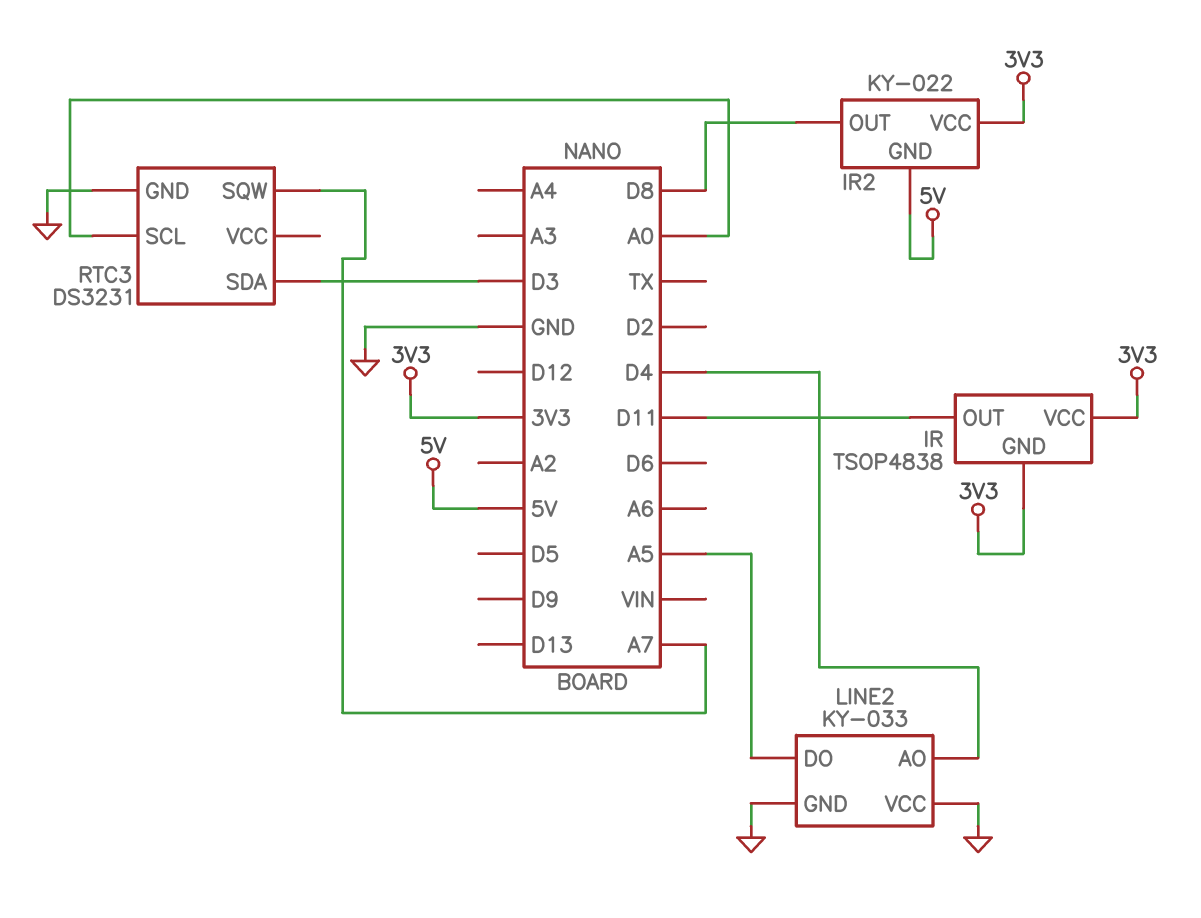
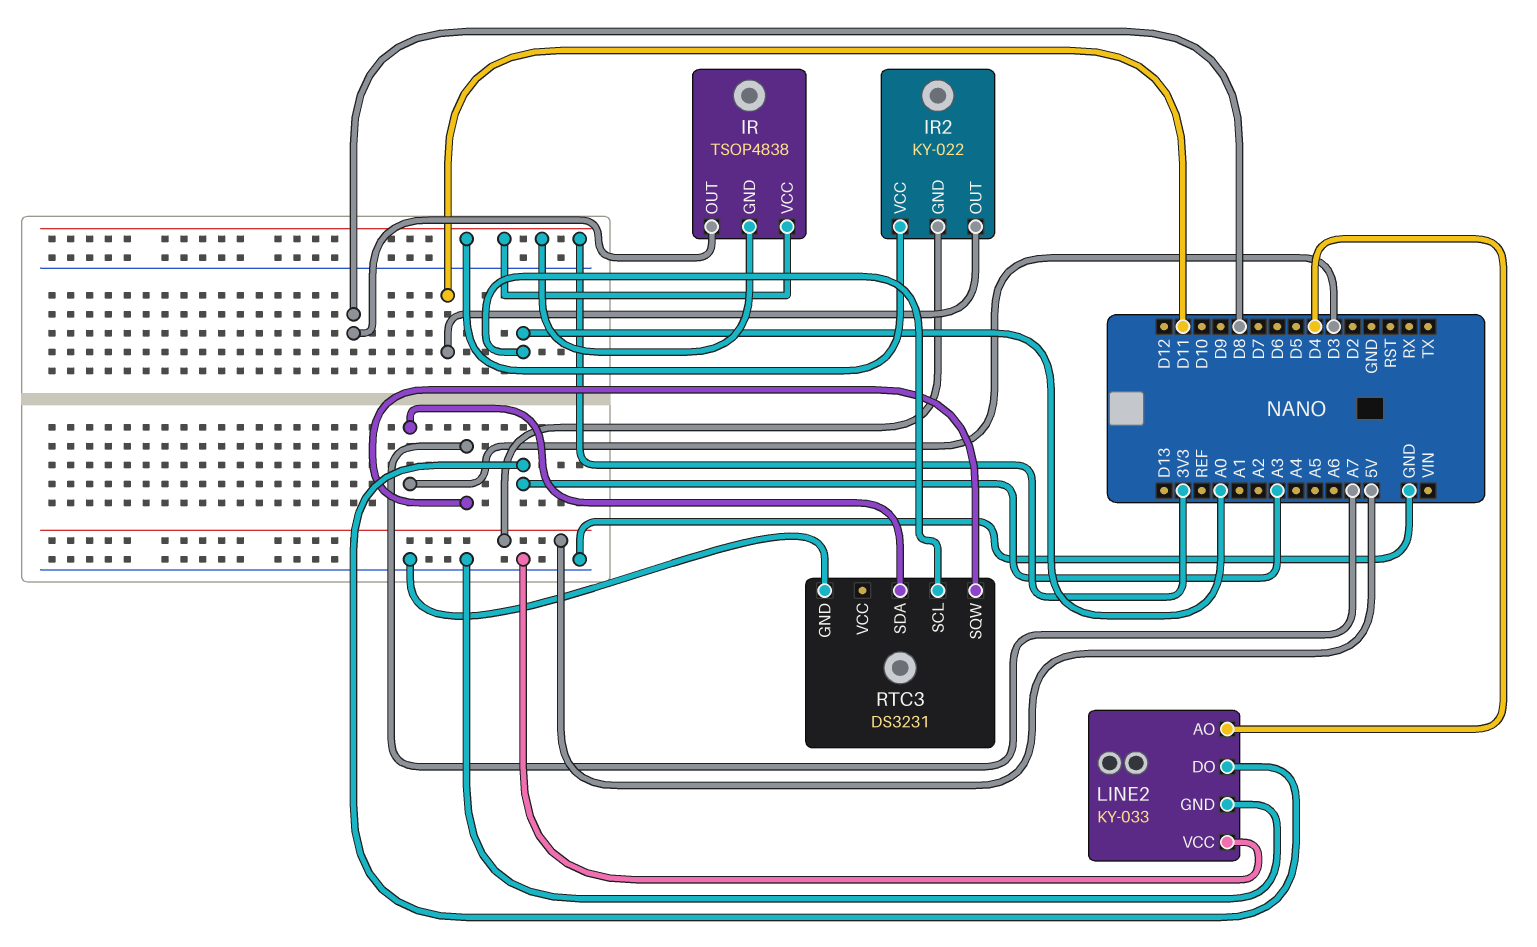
IR pin OUT: D11 -> D8
IR2 pin OUT: D8 -> D11
LINE2 pin DO: A5 -> A3

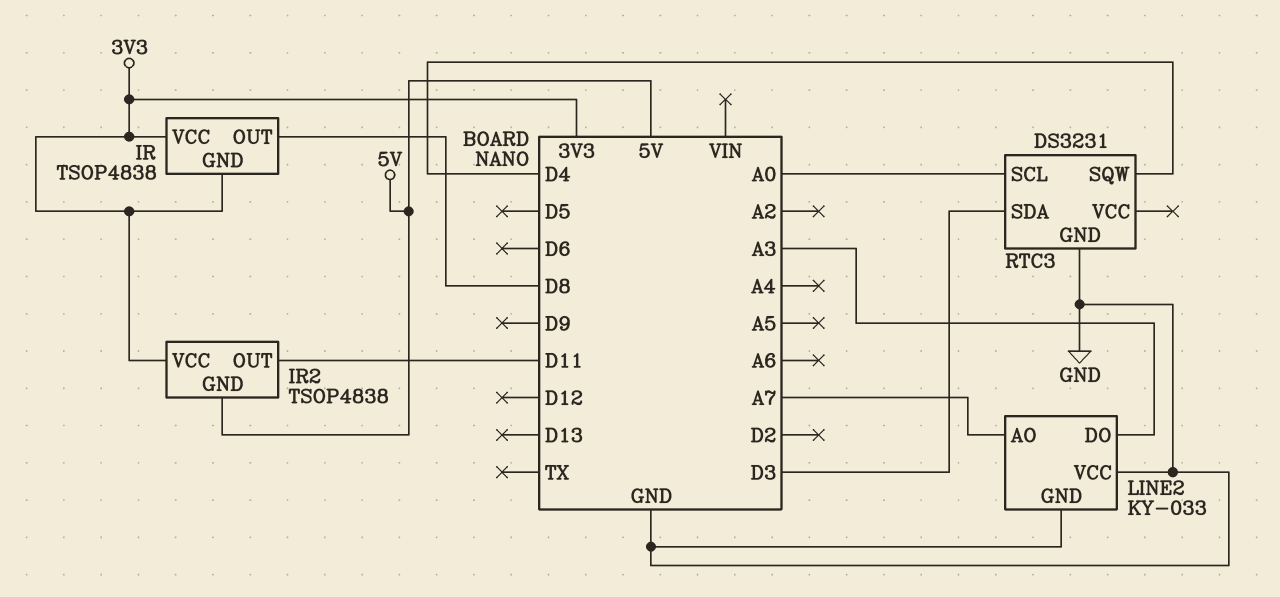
IR2: KY-022 -> TSOP4838
LINE2 pin AO: D4 -> A7
RTC3 pin SQW: A7 -> D4

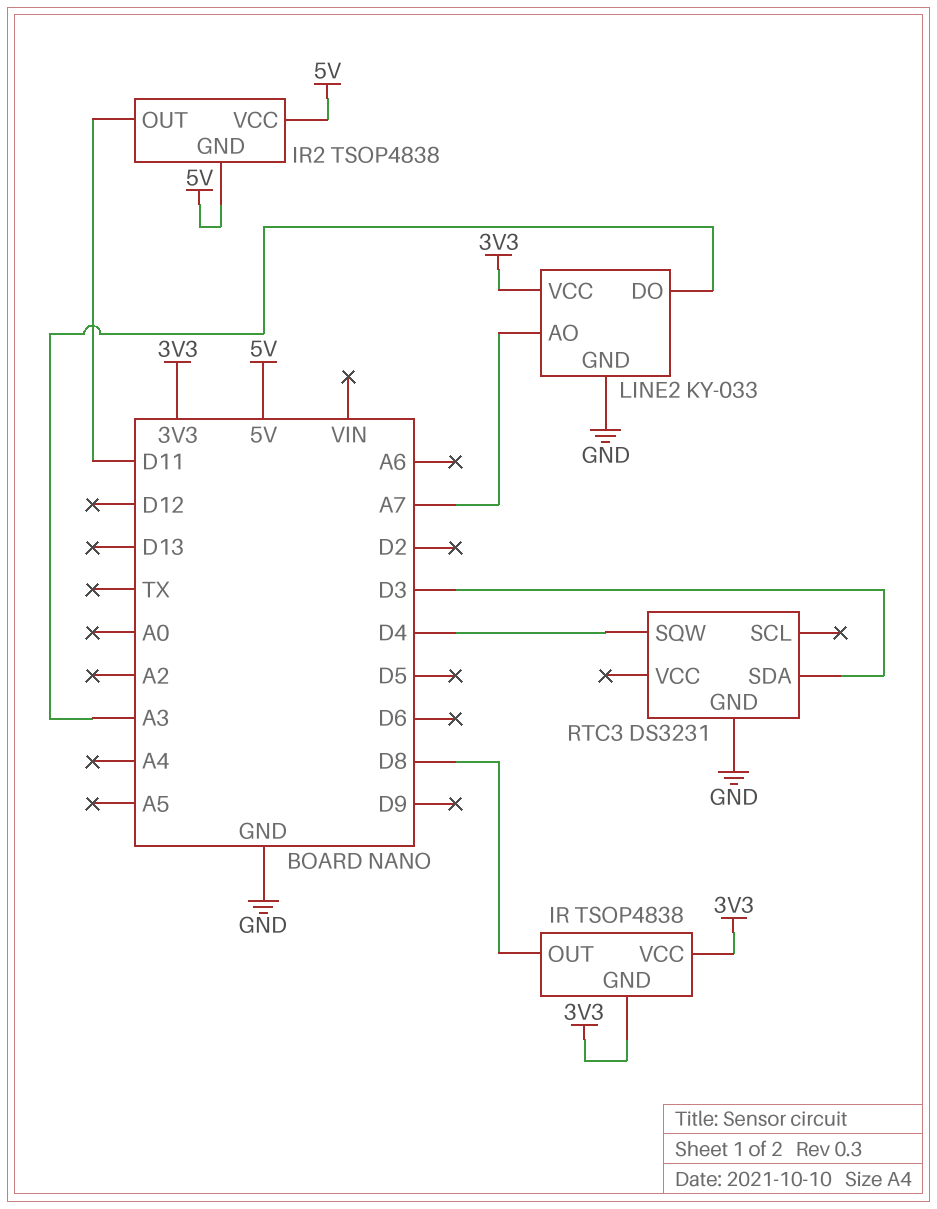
IR2 pin VCC: 3V3 -> 5V
LINE2 pin VCC: GND -> 3V3
RTC3 pin SCL: A0 -> none

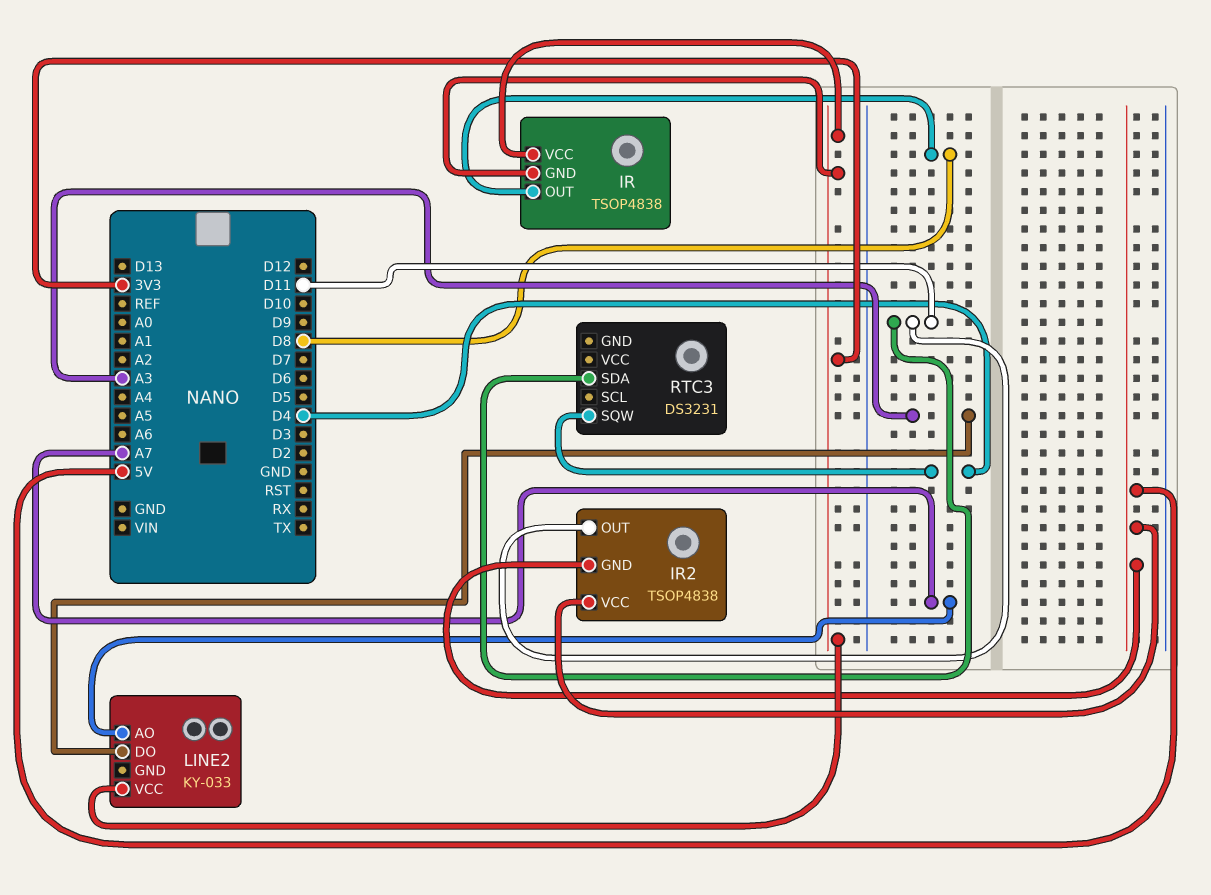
LINE2 pin GND: GND -> none
RTC3 pin GND: GND -> none
RTC3 pin SDA: D3 -> D11

